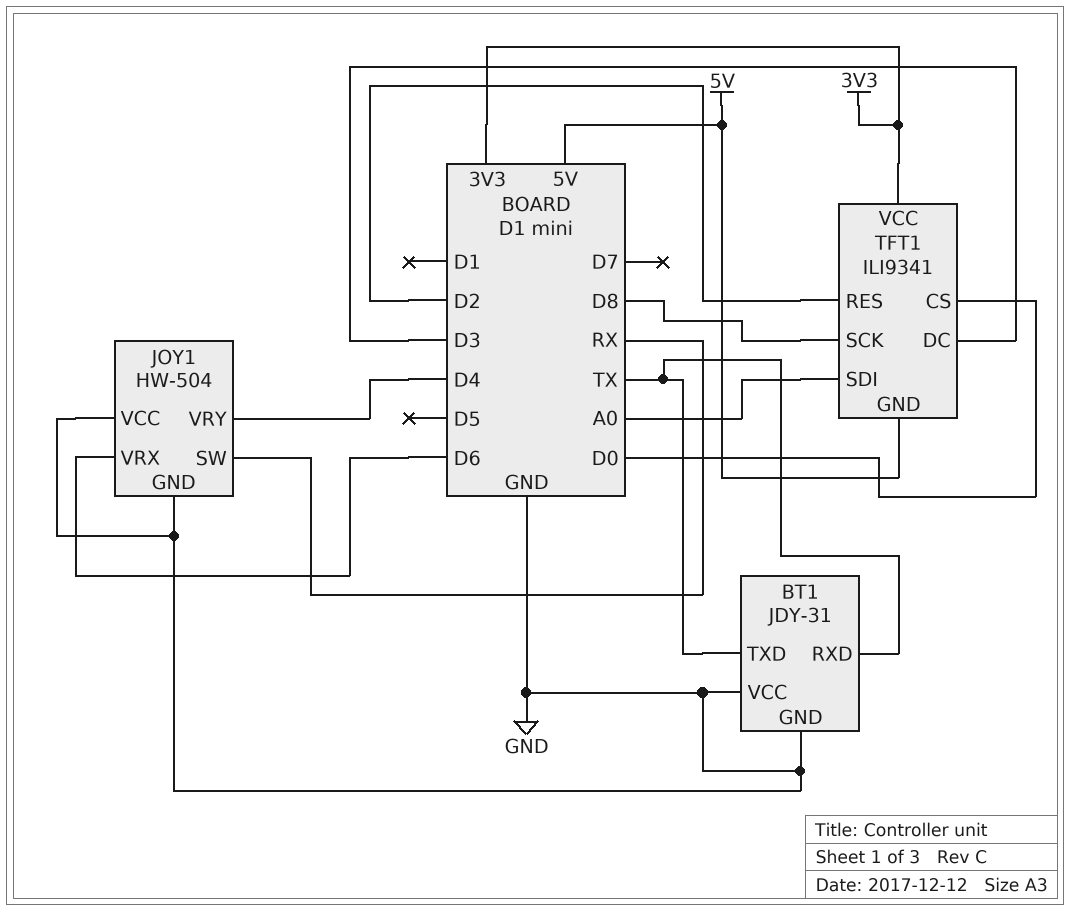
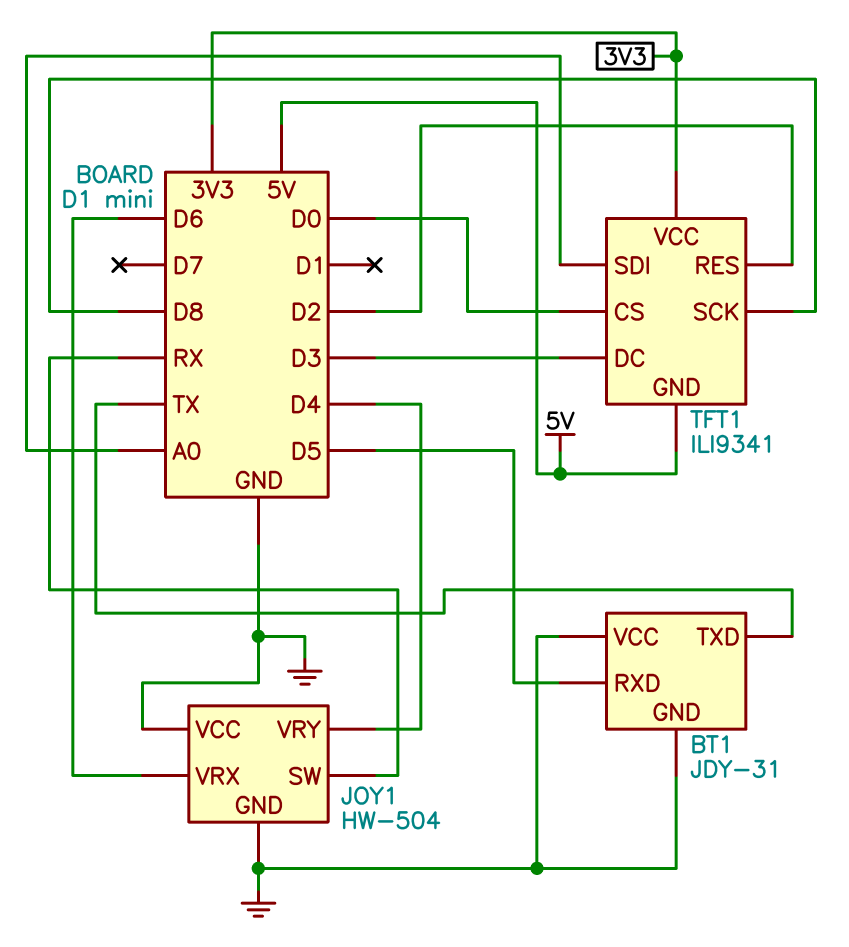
BT1 pin RXD: TX -> D5

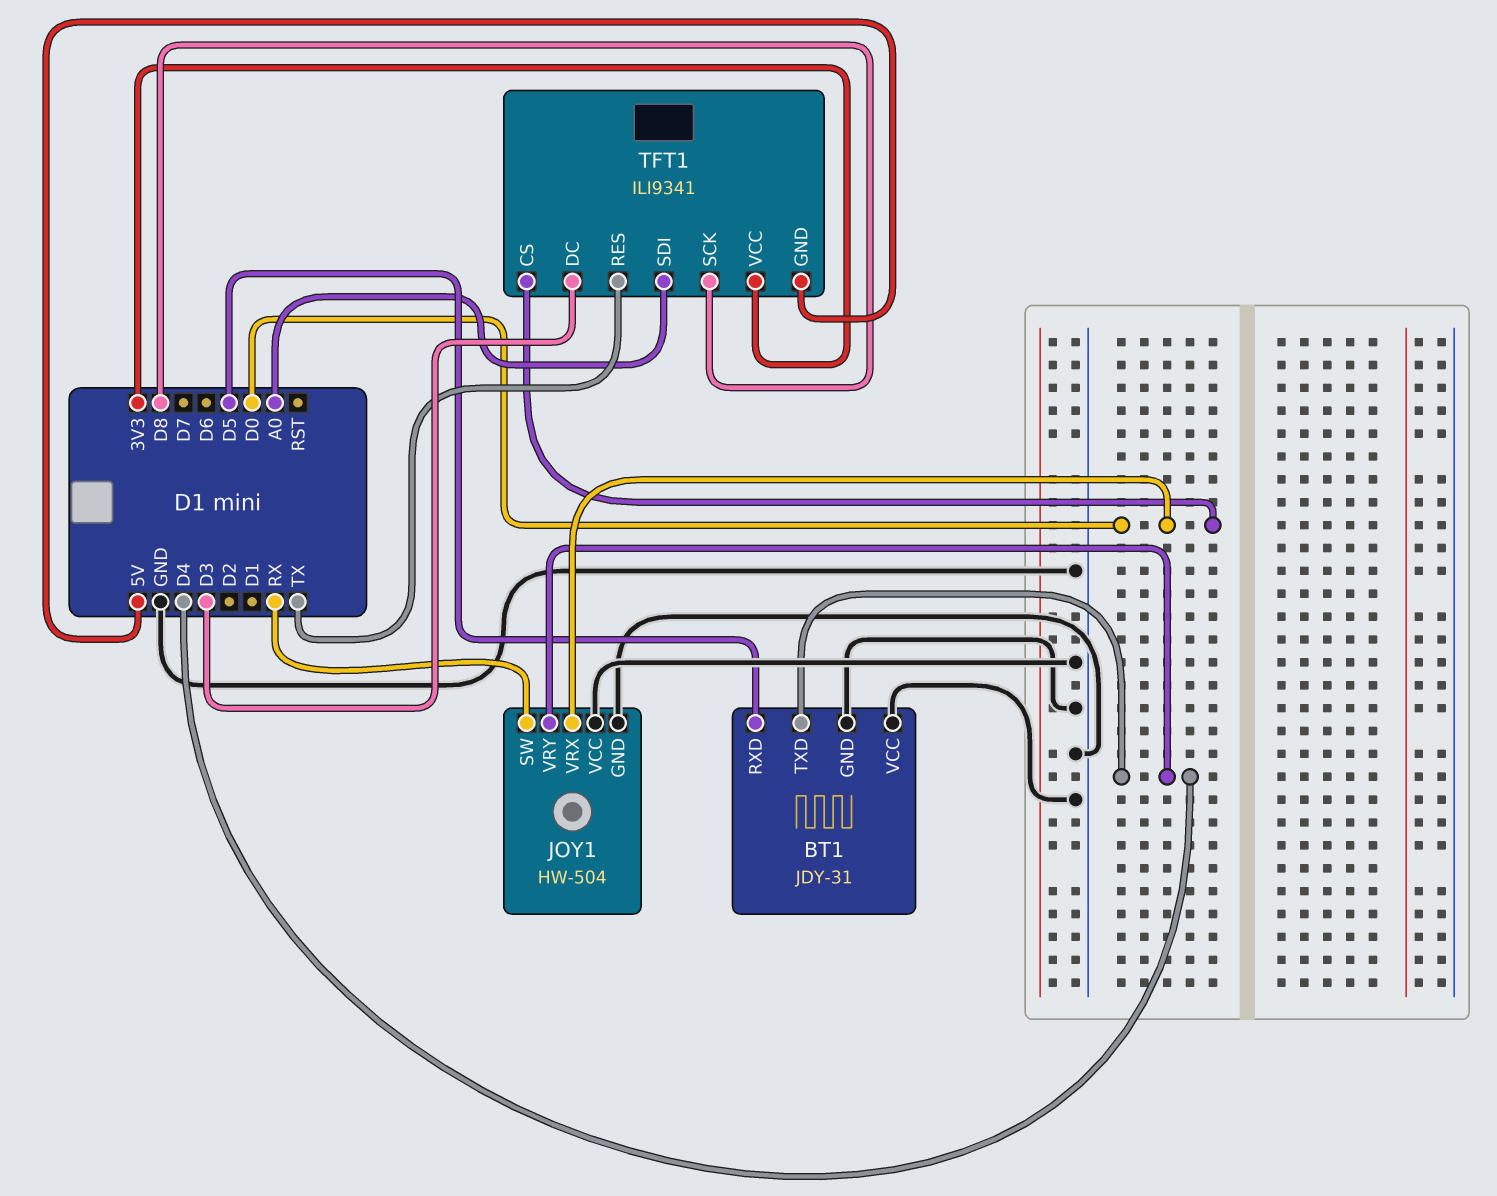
BT1 pin TXD: TX -> D4
JOY1 pin VRX: D6 -> D0
TFT1 pin RES: D2 -> TX

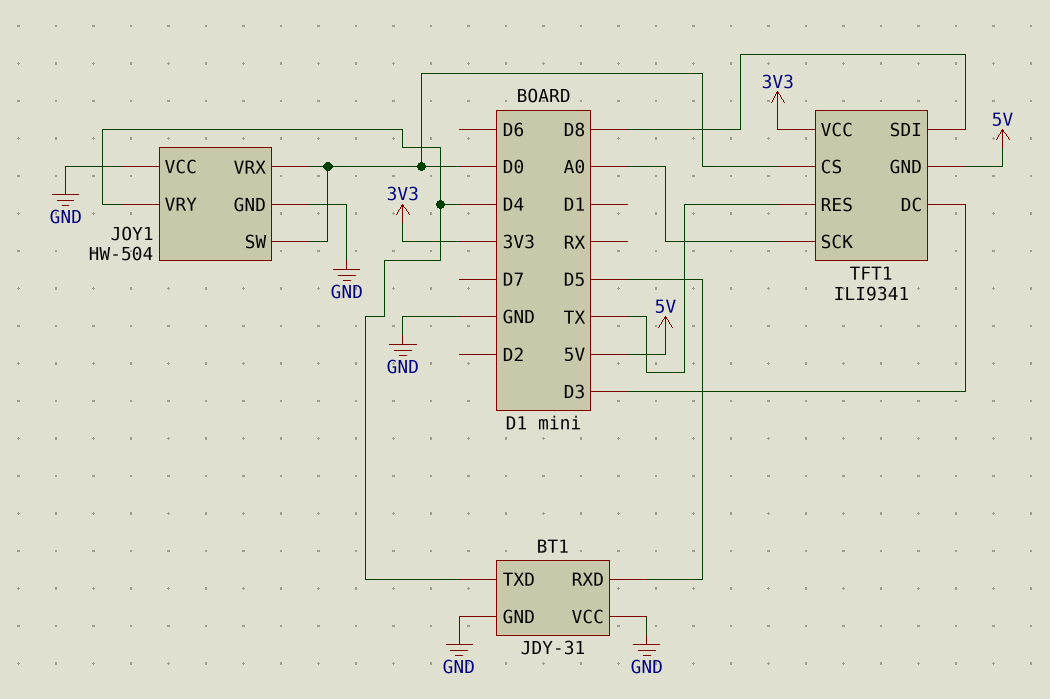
JOY1 pin SW: RX -> D0
TFT1 pin SCK: D8 -> A0
TFT1 pin SDI: A0 -> D8

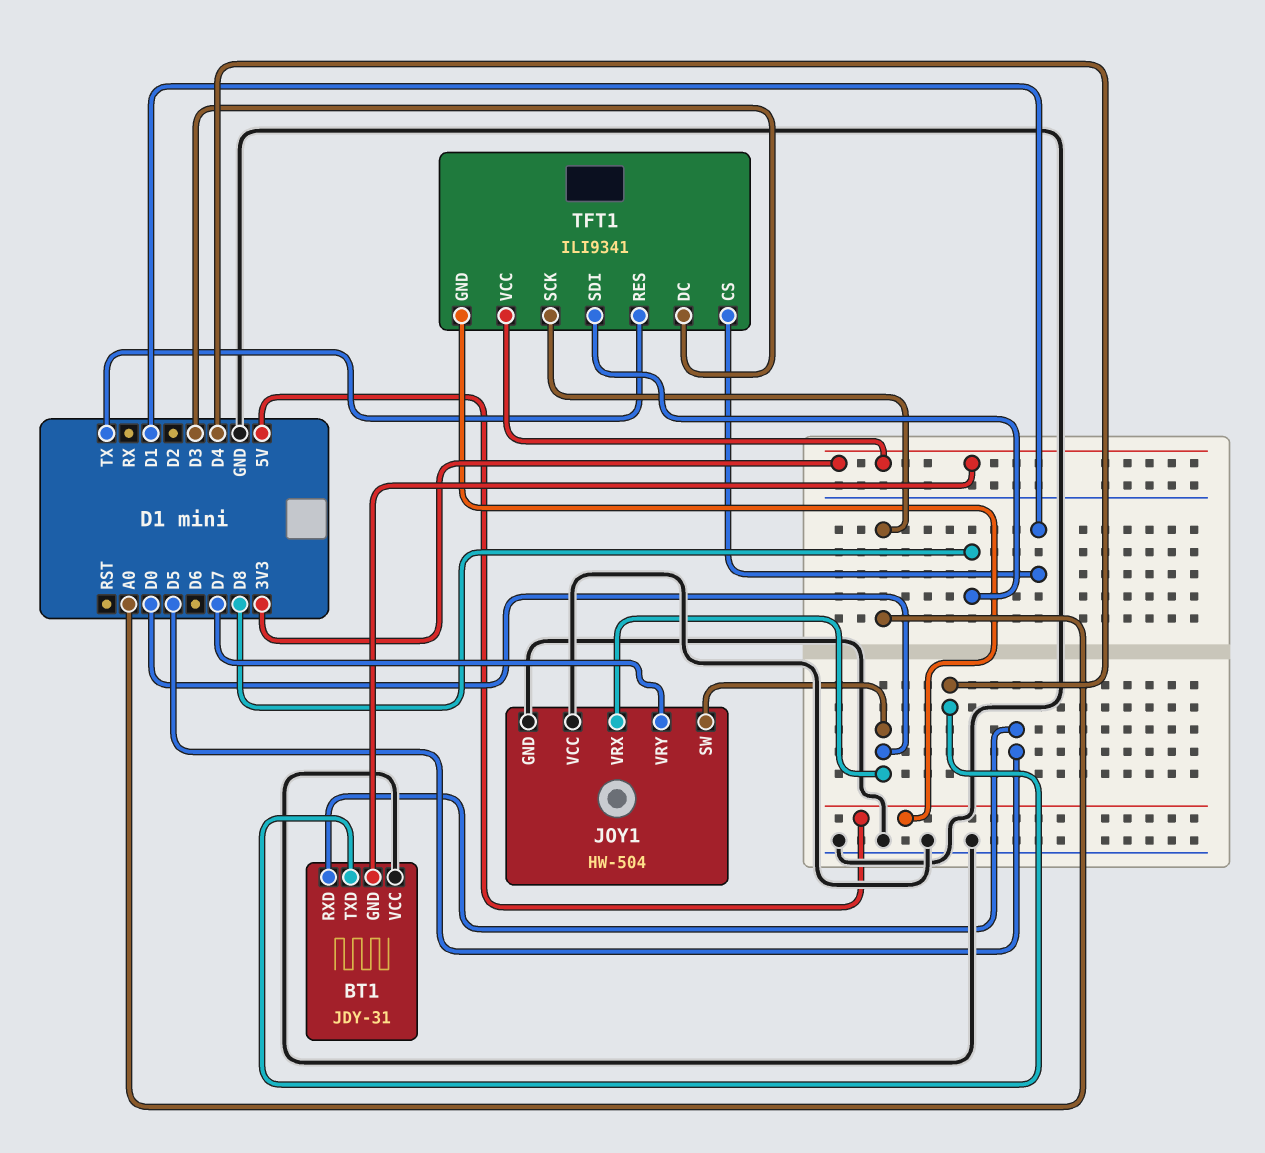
BT1 pin GND: GND -> 3V3
JOY1 pin VRY: D4 -> D7
TFT1 pin CS: D0 -> D1

